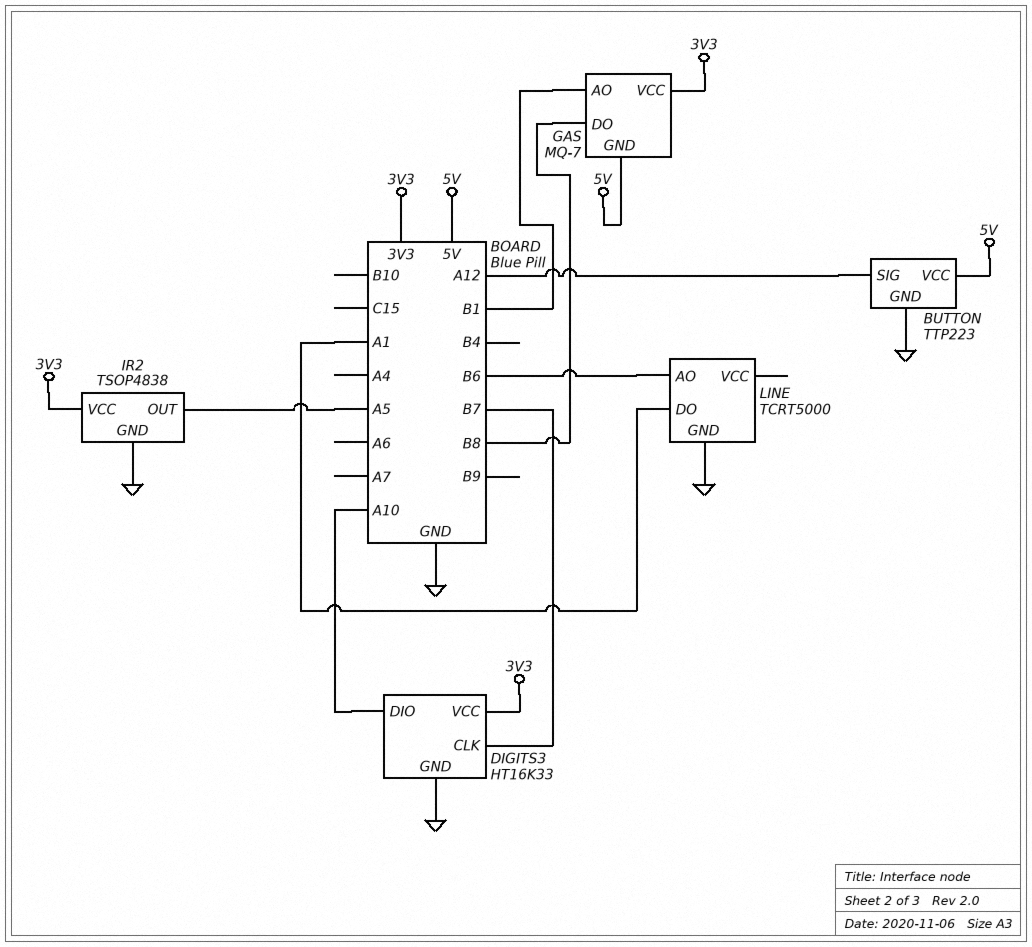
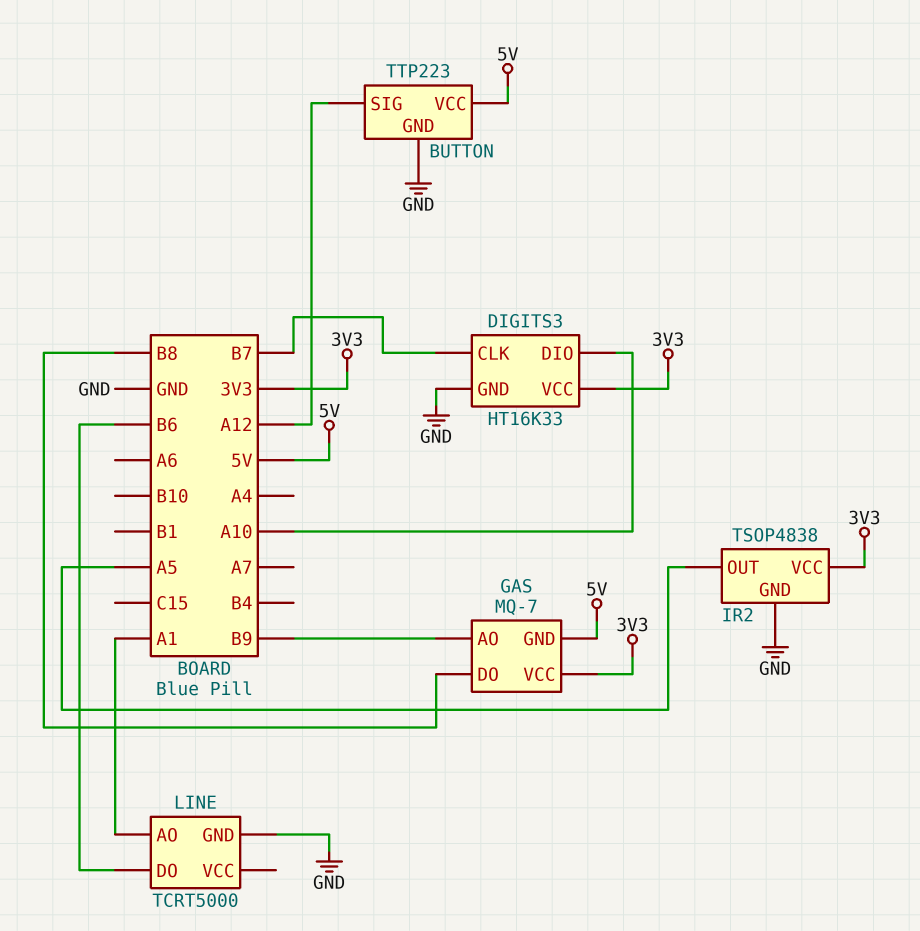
GAS pin AO: B1 -> B9
LINE pin AO: B6 -> A1
LINE pin DO: A1 -> B6

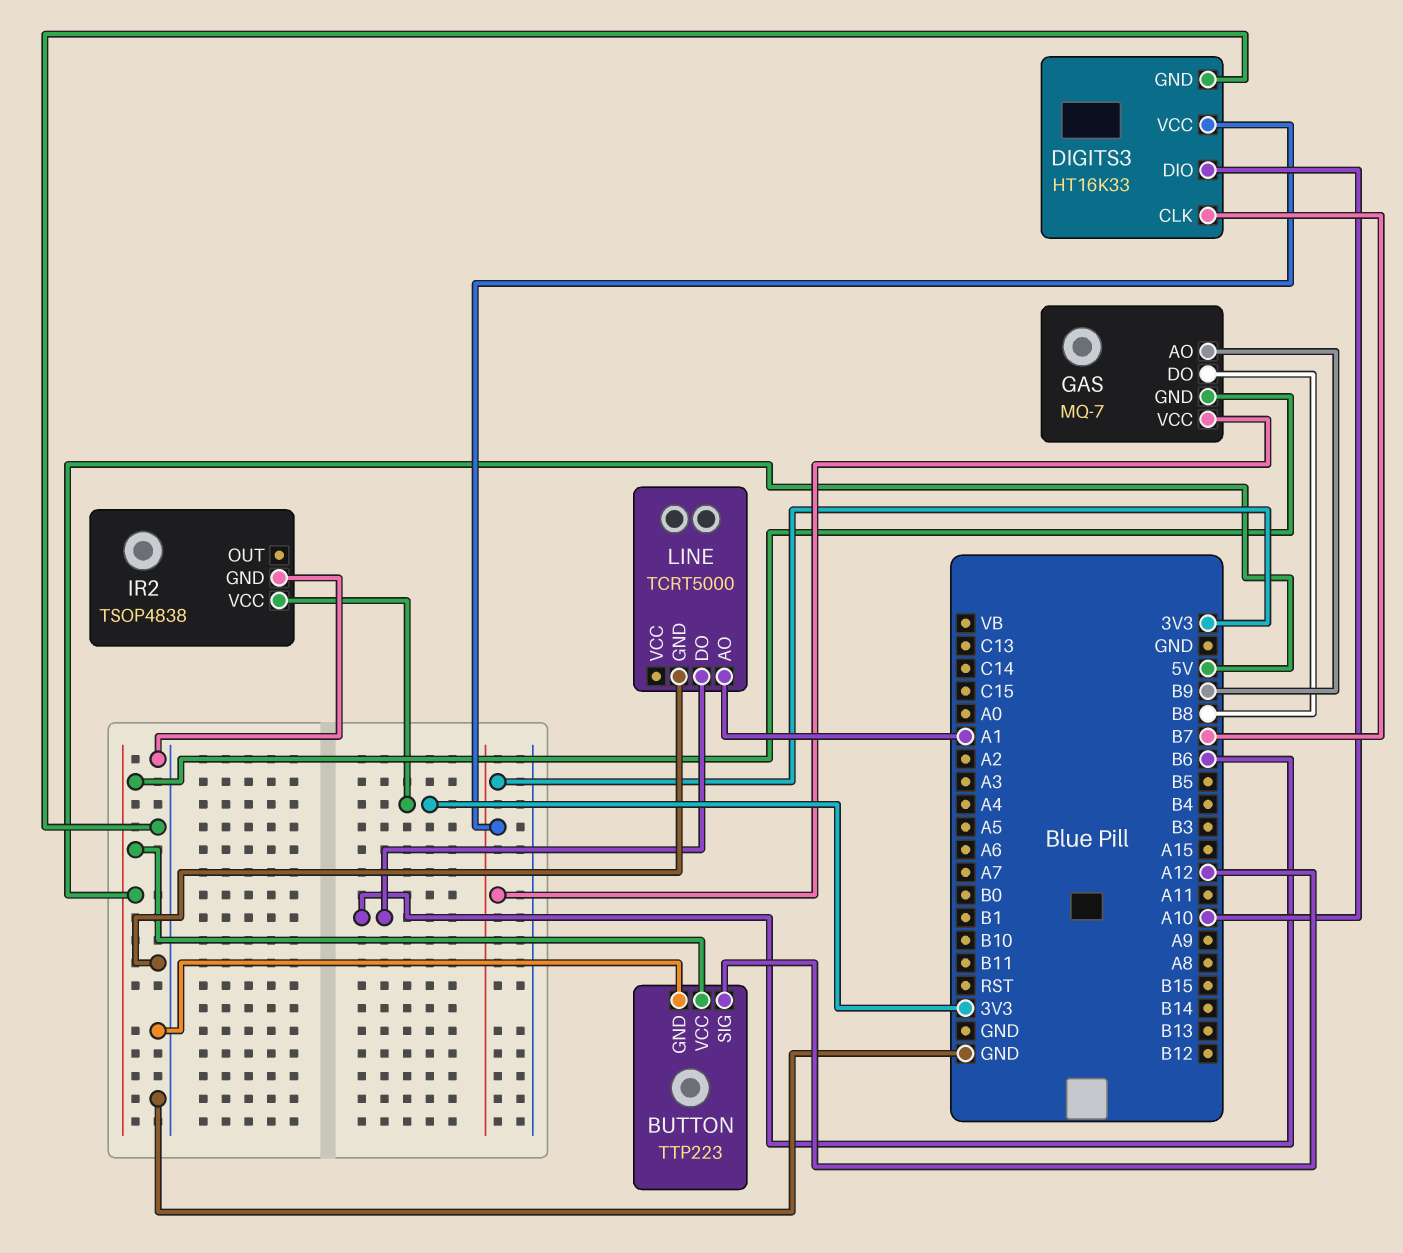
IR2 pin OUT: A5 -> none

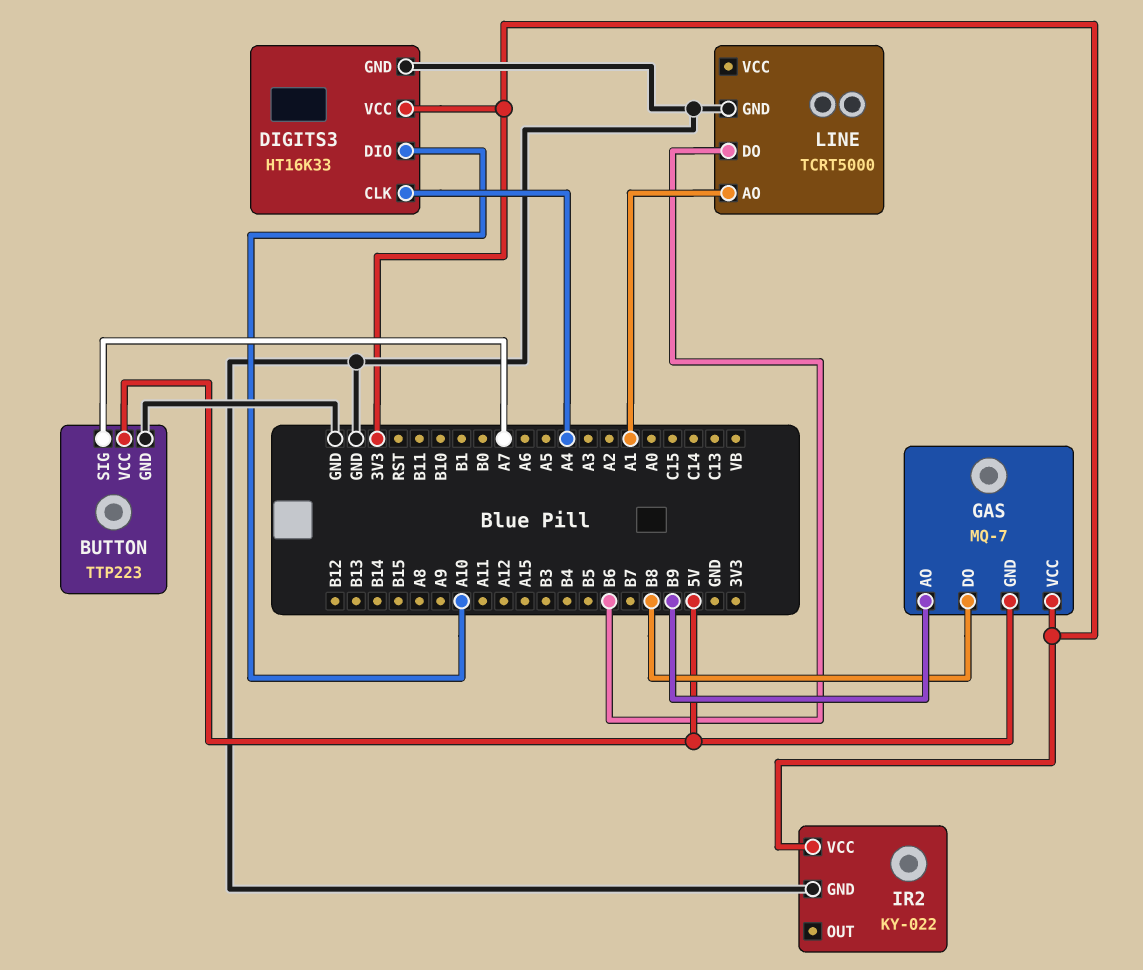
BUTTON pin SIG: A12 -> A7
DIGITS3 pin CLK: B7 -> A4
IR2: TSOP4838 -> KY-022

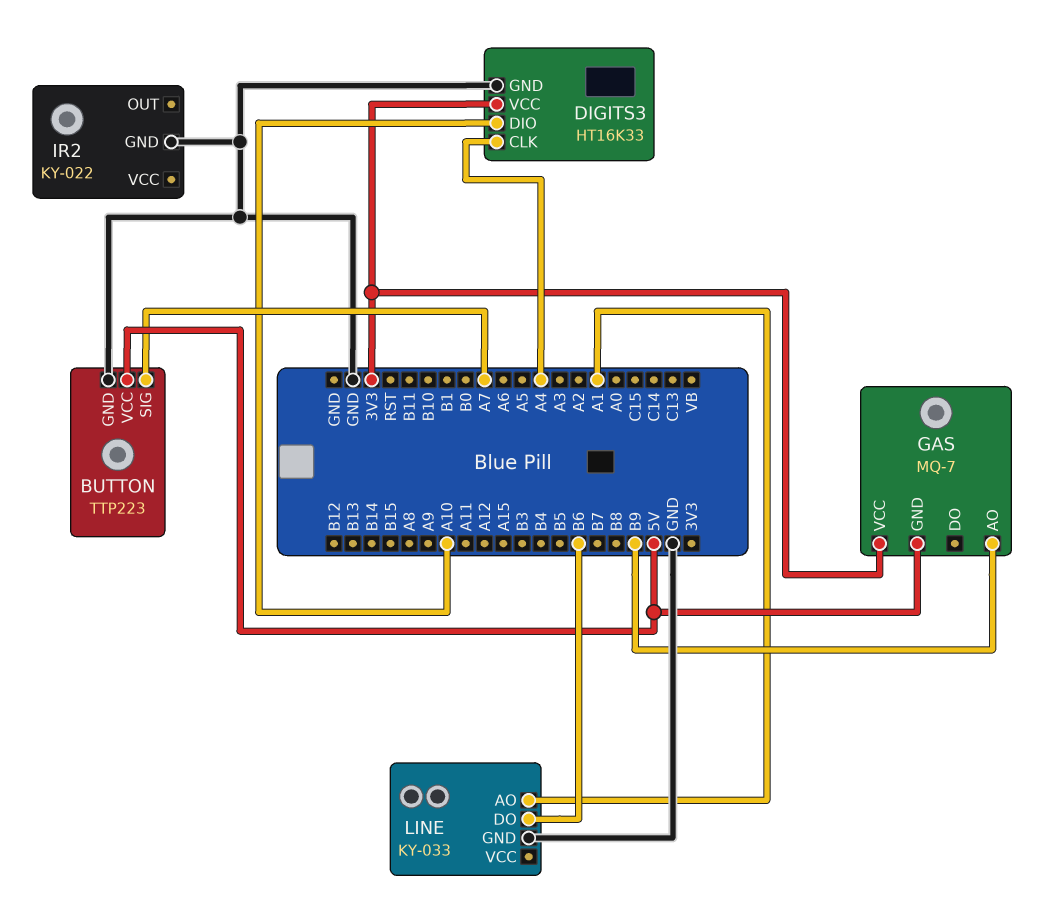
GAS pin DO: B8 -> none
IR2 pin VCC: 3V3 -> none
LINE: TCRT5000 -> KY-033

